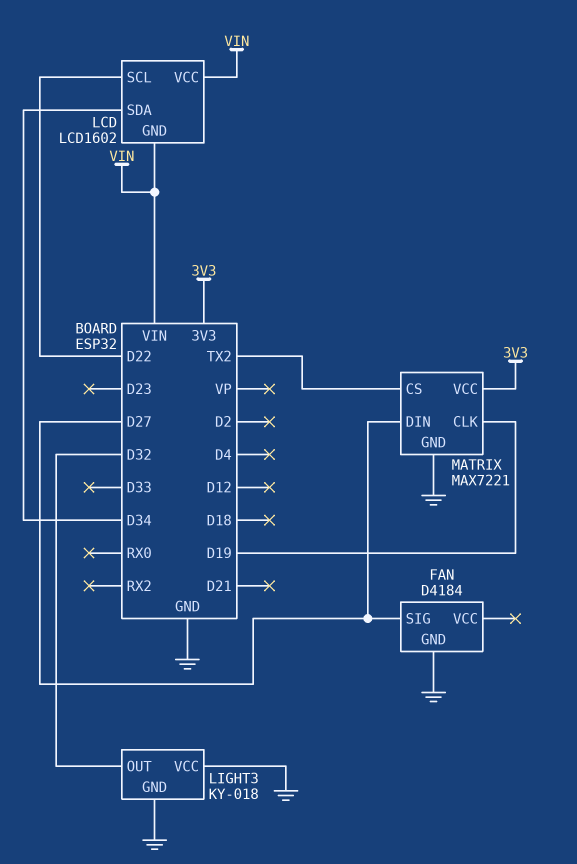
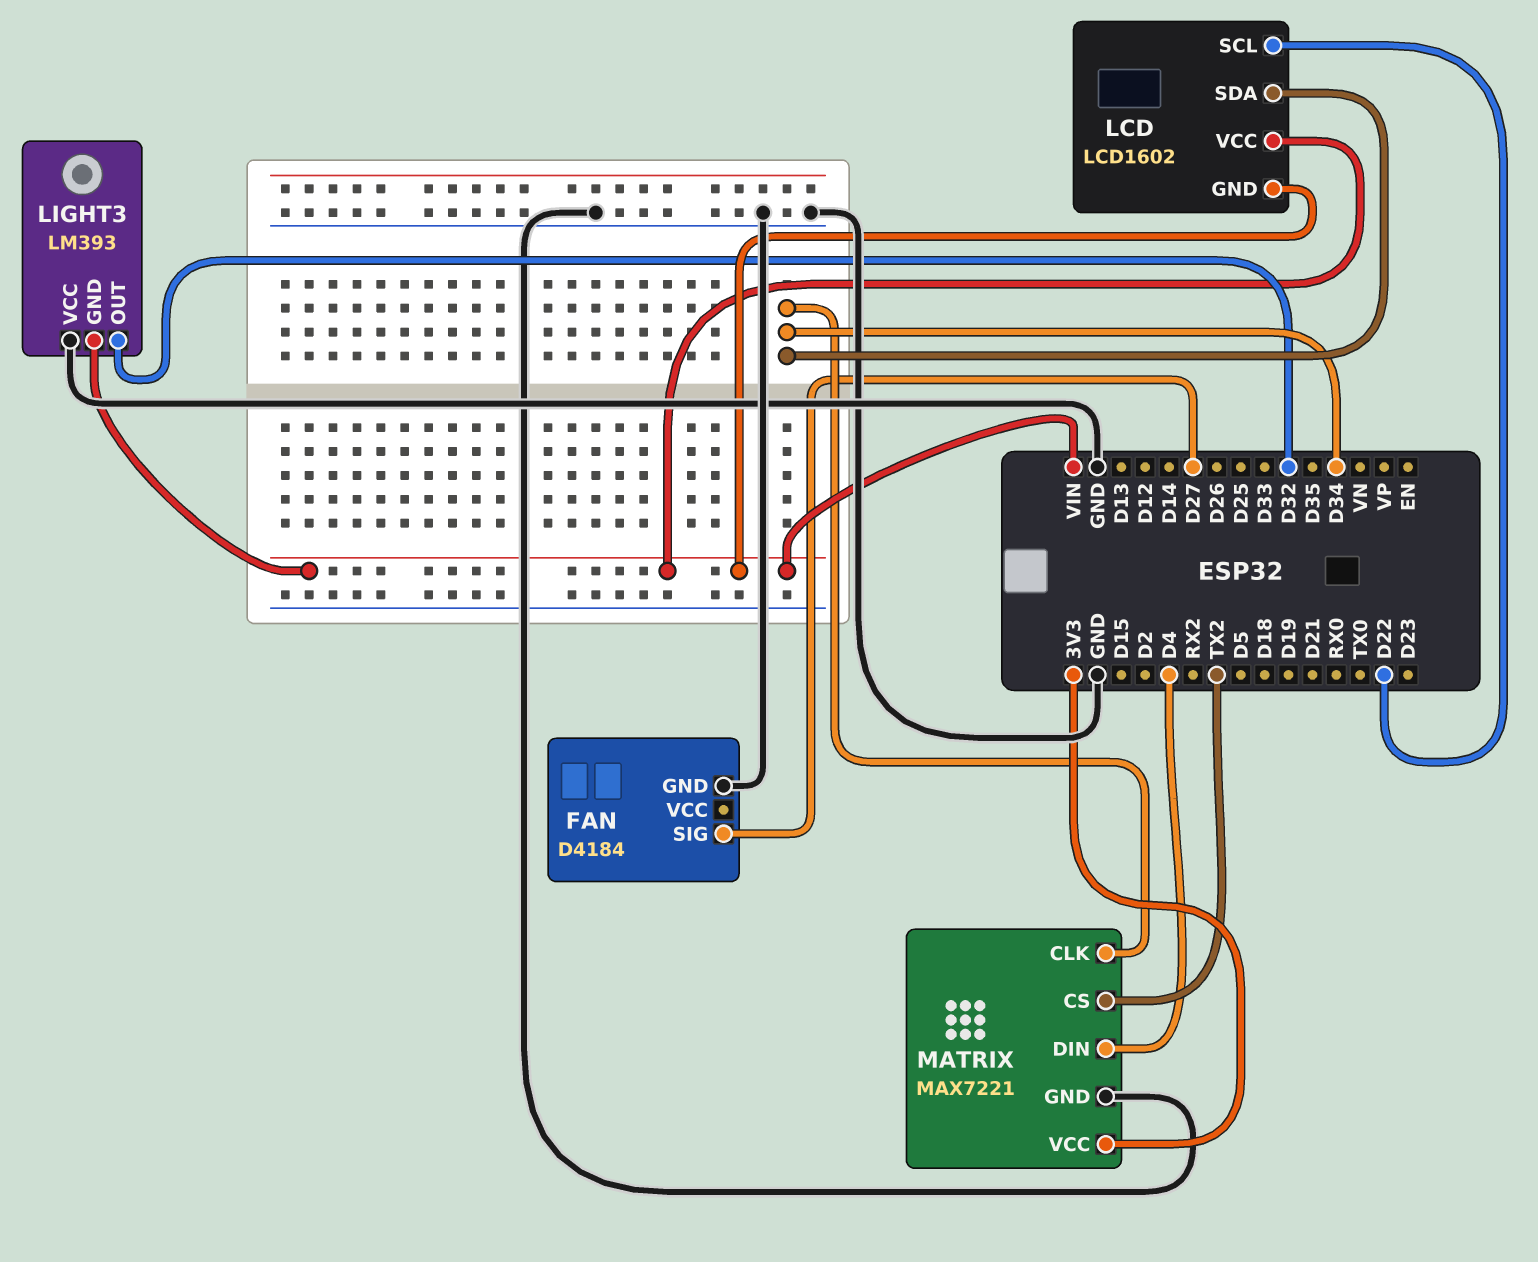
LIGHT3: KY-018 -> LM393
LIGHT3 pin GND: GND -> VIN
MATRIX pin CLK: D19 -> D34
MATRIX pin DIN: D27 -> D4

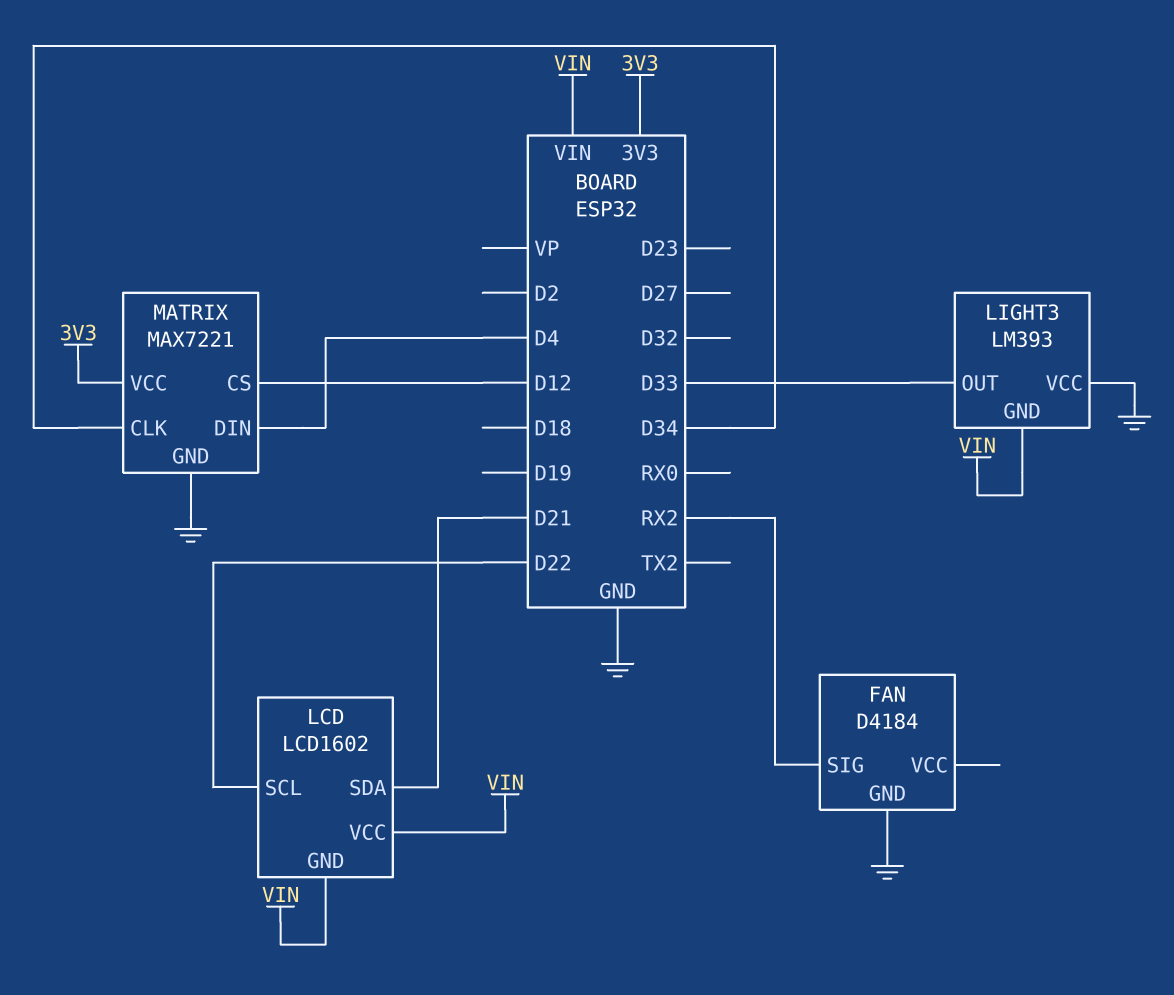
FAN pin SIG: D27 -> RX2
LCD pin SDA: D34 -> D21
LIGHT3 pin OUT: D32 -> D33
MATRIX pin CS: TX2 -> D12

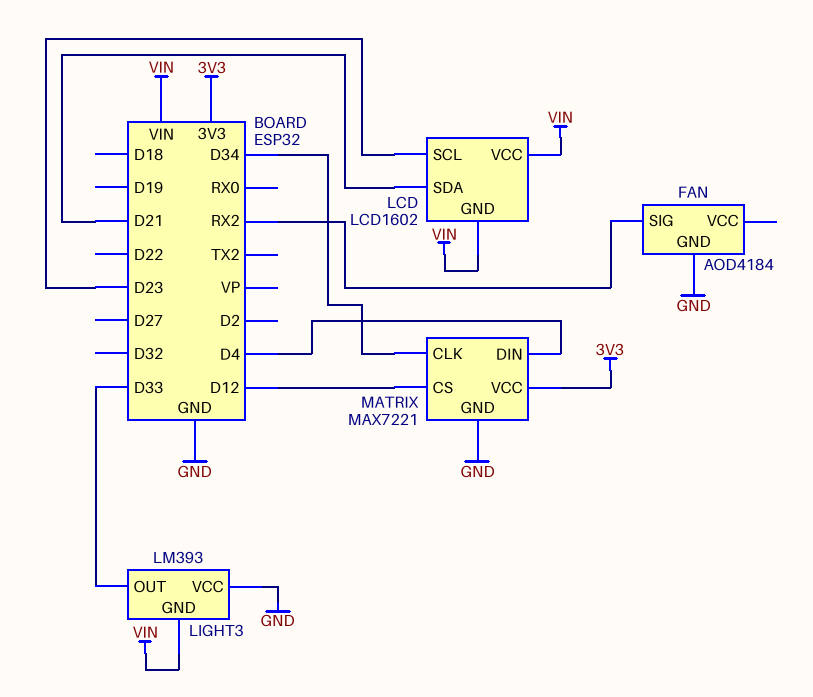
FAN: D4184 -> AOD4184
LCD pin SCL: D22 -> D23

